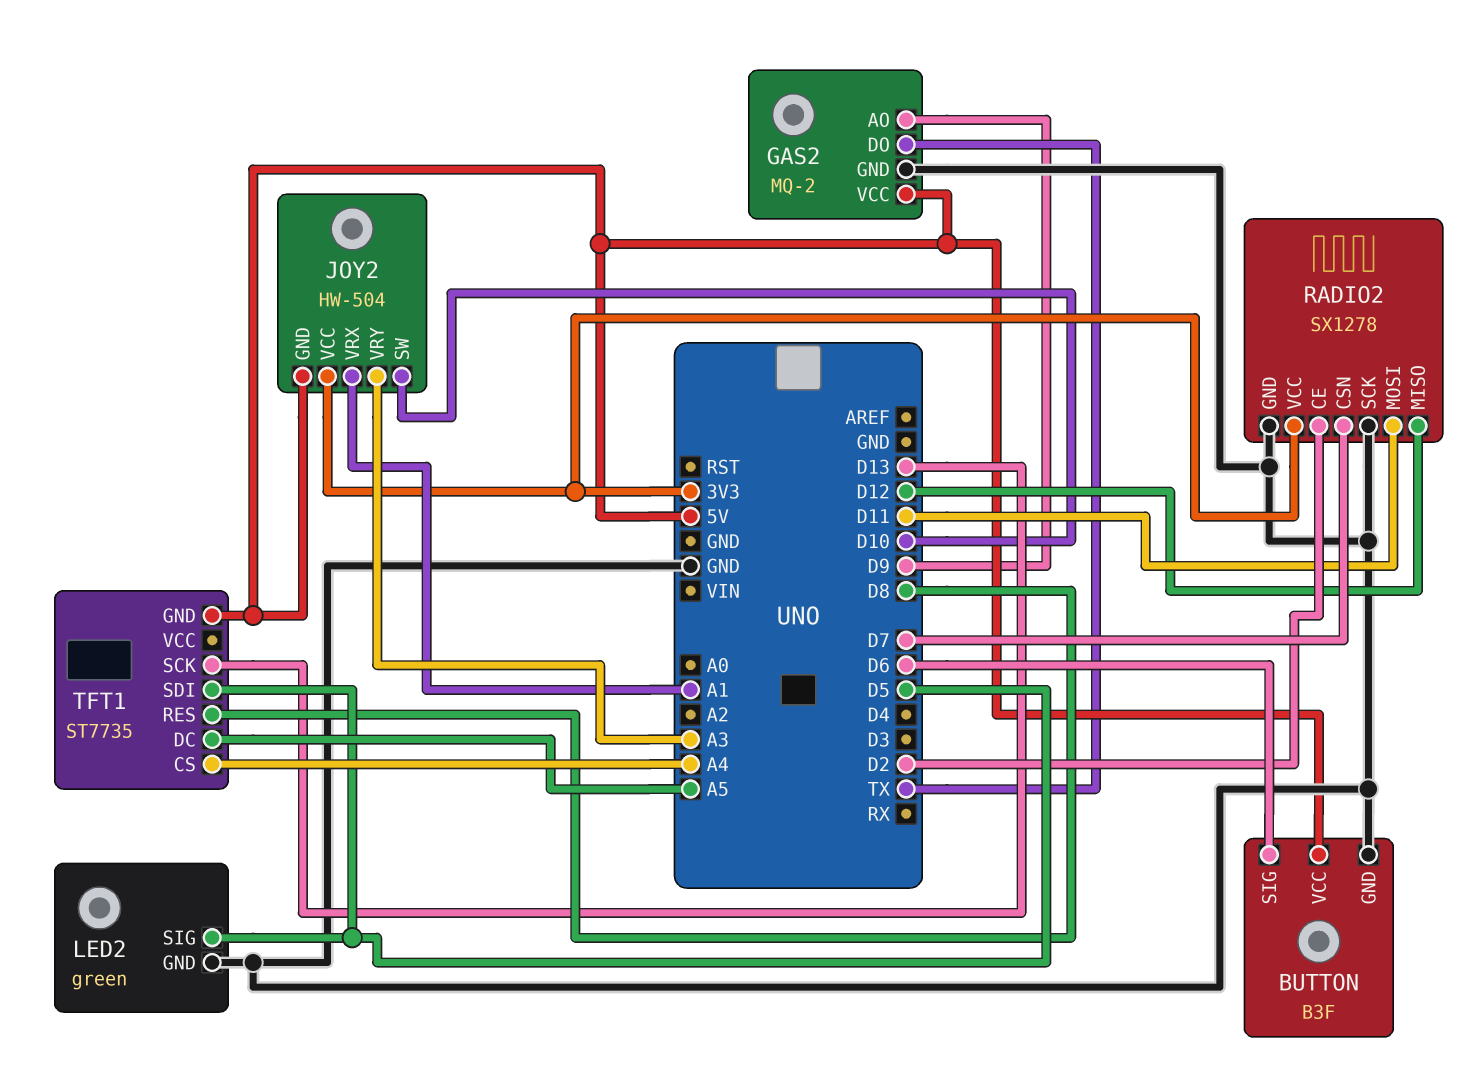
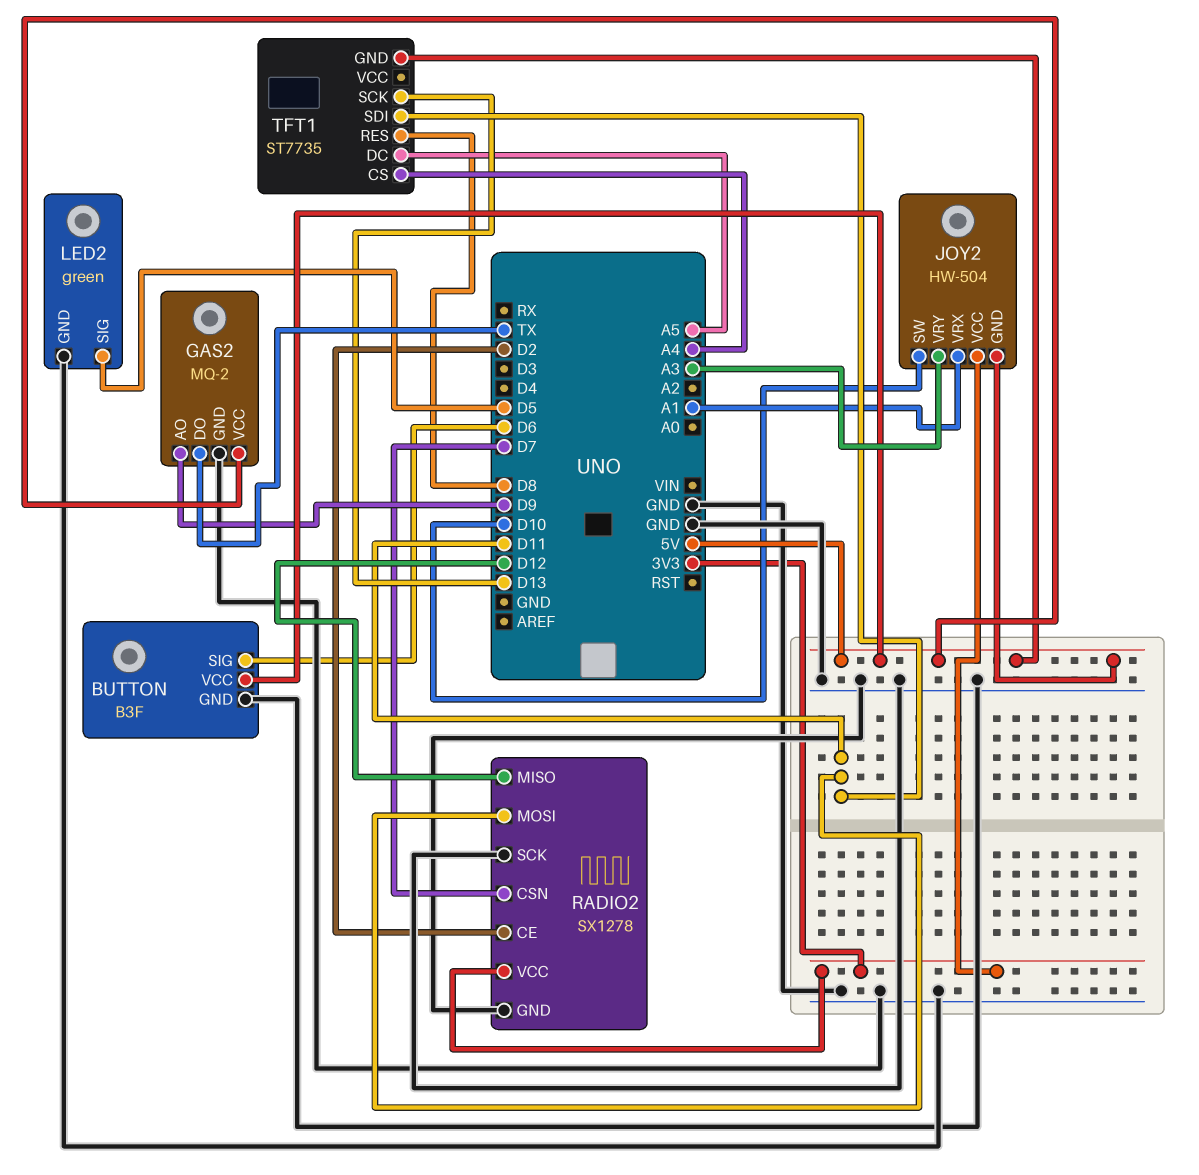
TFT1 pin SDI: D5 -> D11

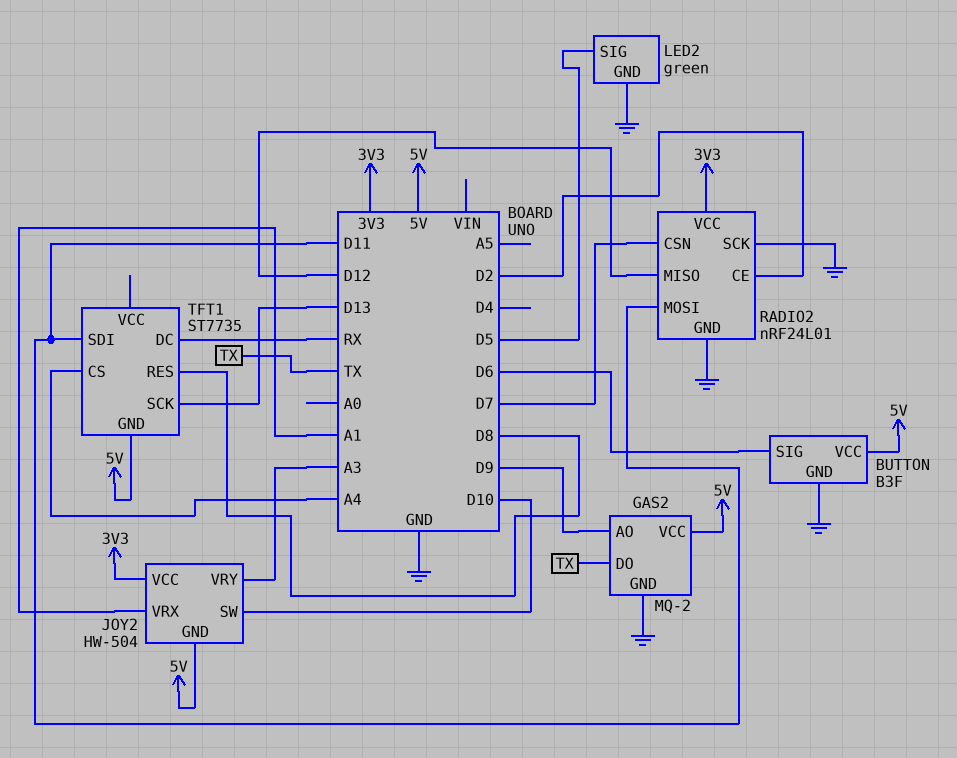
RADIO2: SX1278 -> nRF24L01
TFT1 pin DC: A5 -> RX

